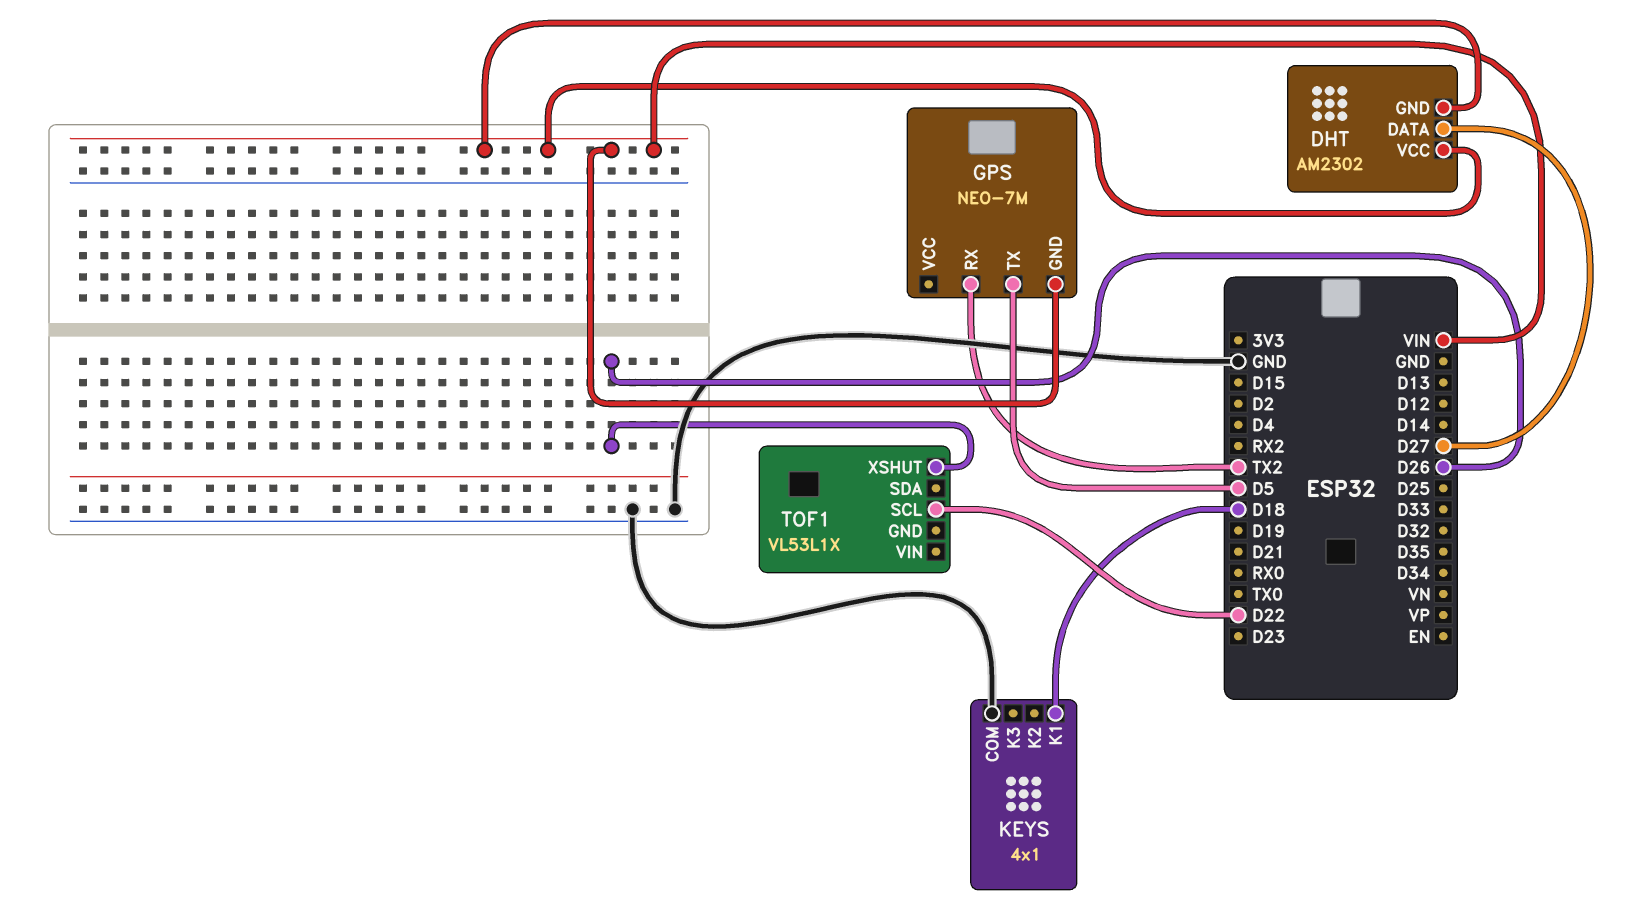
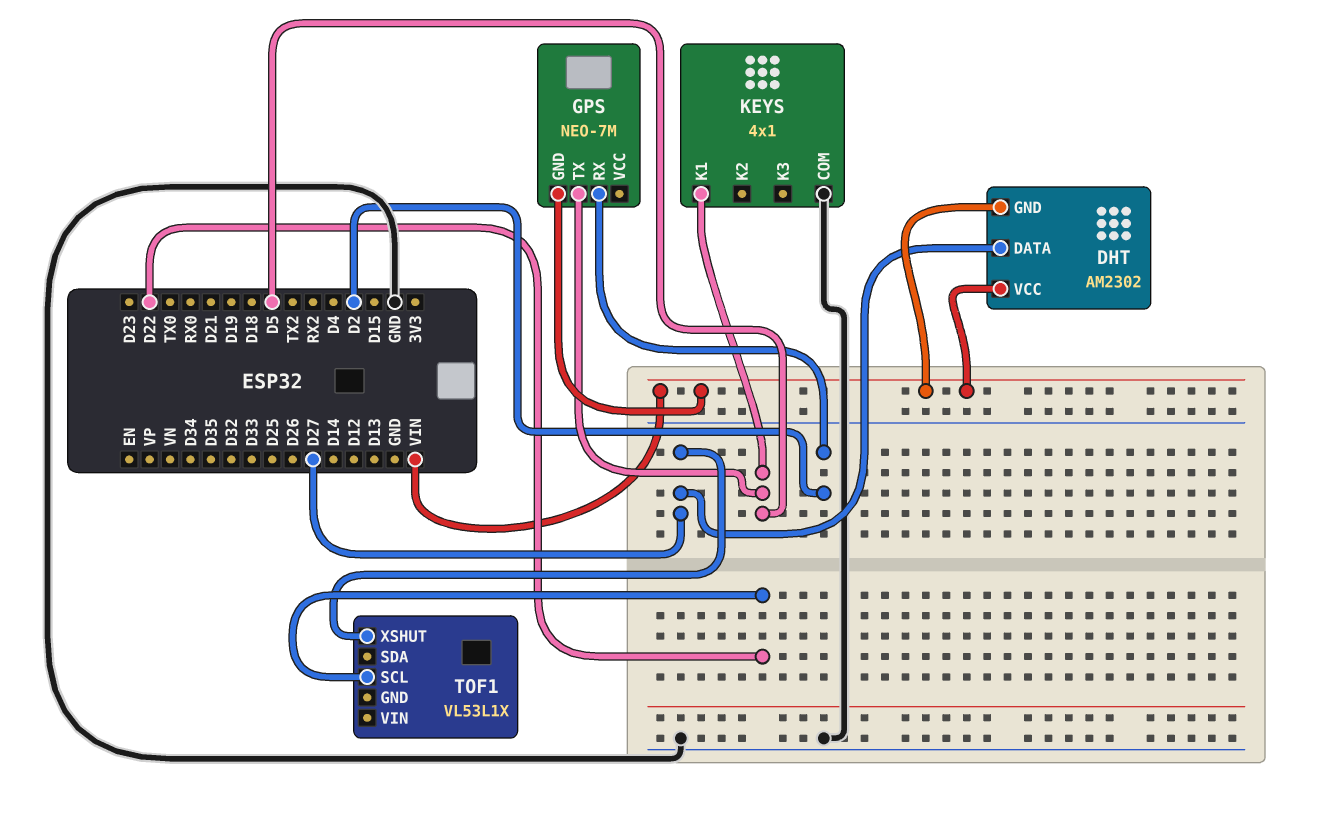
GPS pin RX: TX2 -> D2
KEYS pin K1: D18 -> D5
TOF1 pin XSHUT: D26 -> D27

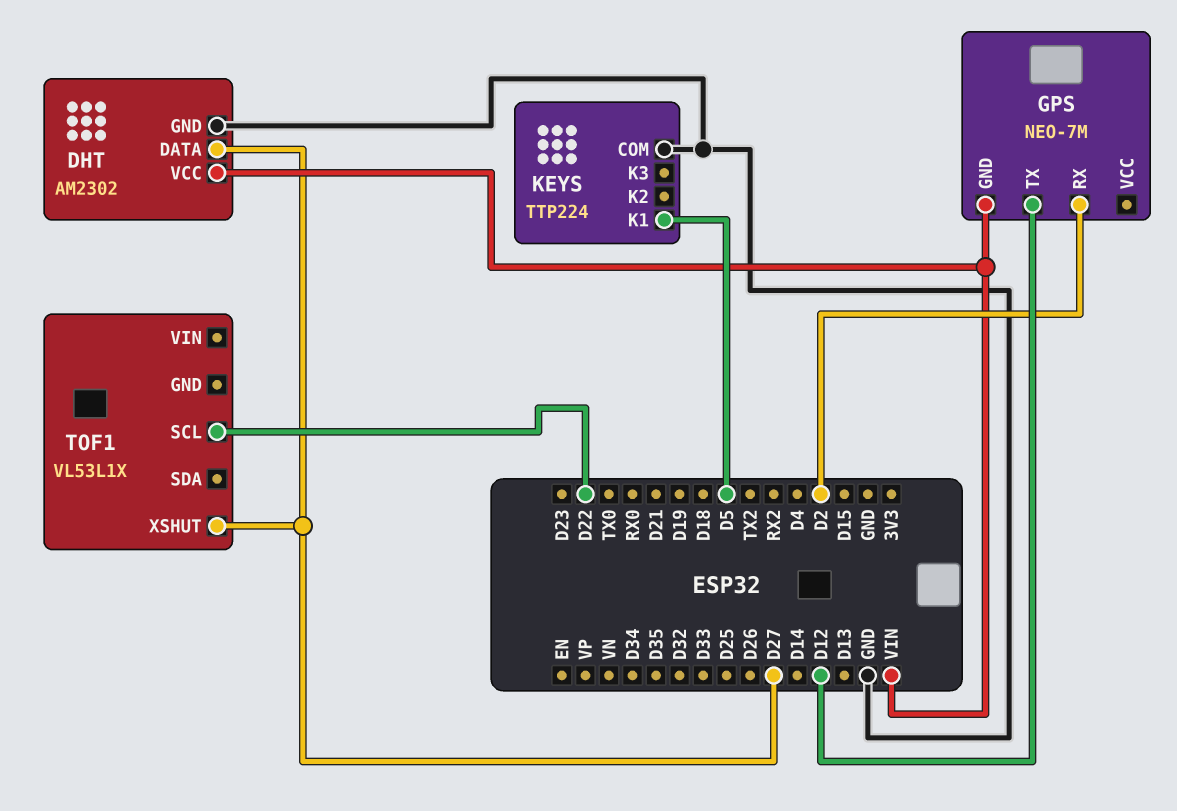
DHT pin GND: VIN -> GND
GPS pin TX: D5 -> D12
KEYS: 4x1 -> TTP224

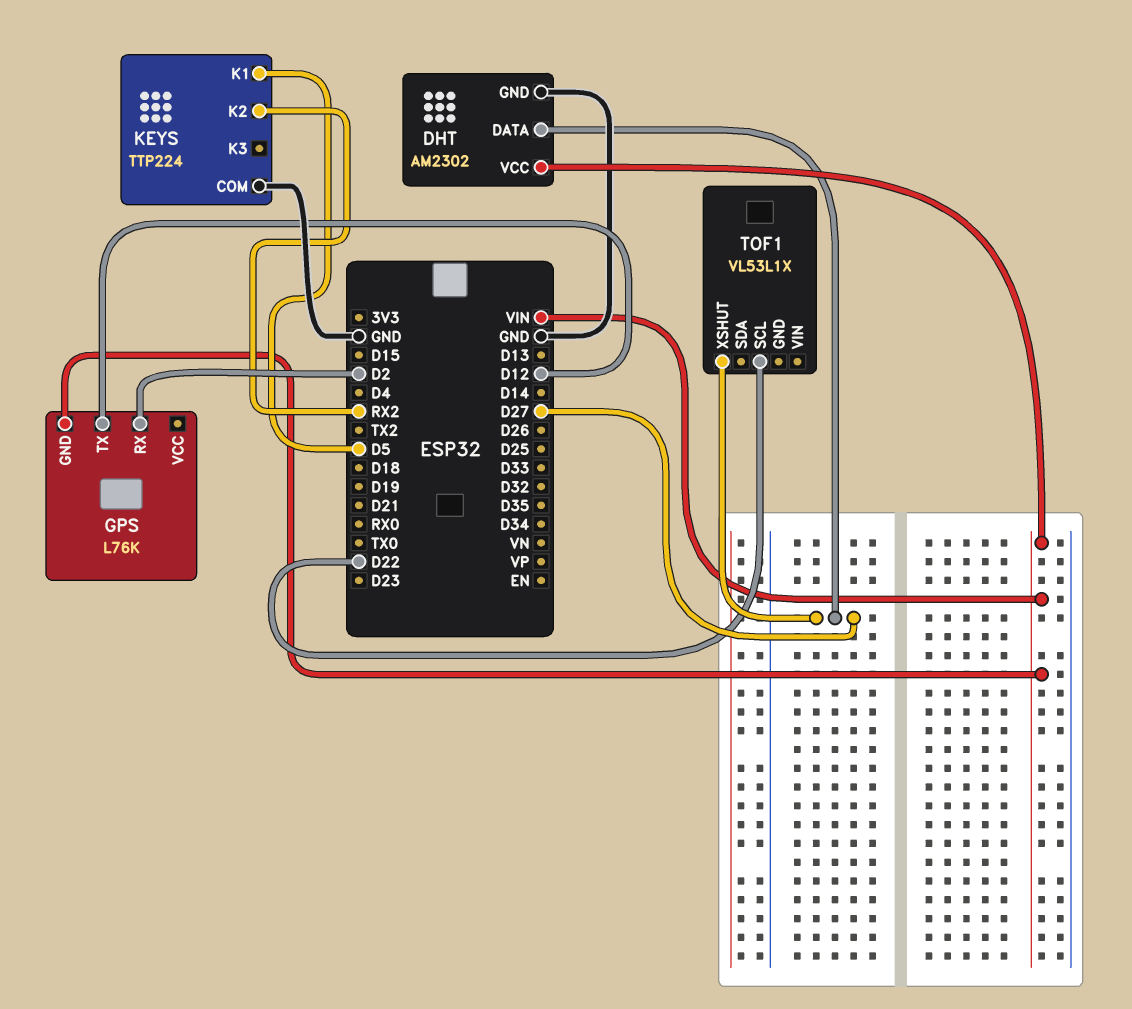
GPS: NEO-7M -> L76K
KEYS pin K2: none -> RX2

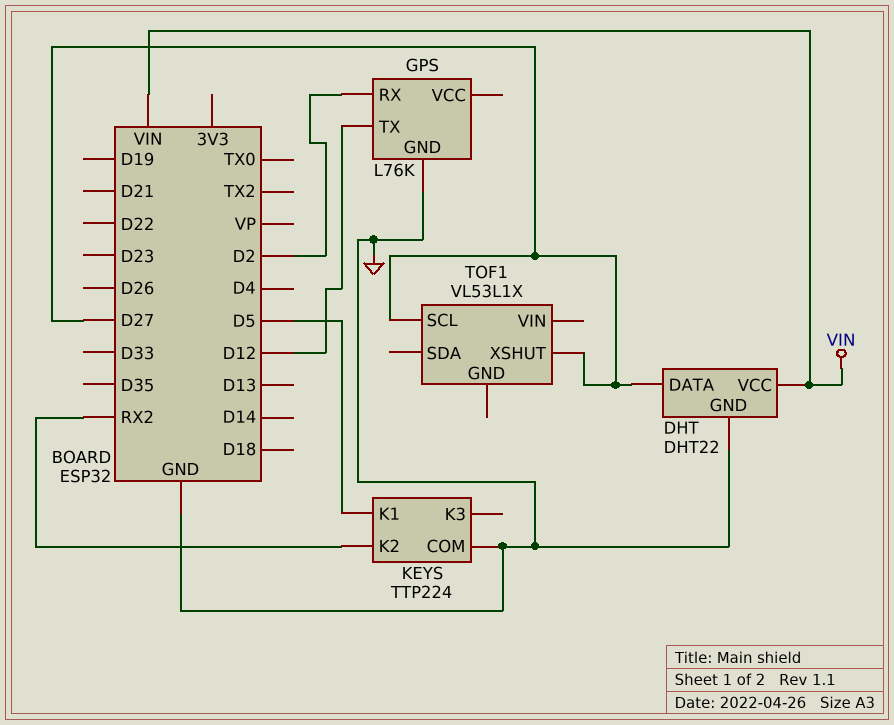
DHT: AM2302 -> DHT22
GPS pin GND: VIN -> GND
TOF1 pin SCL: D22 -> D27

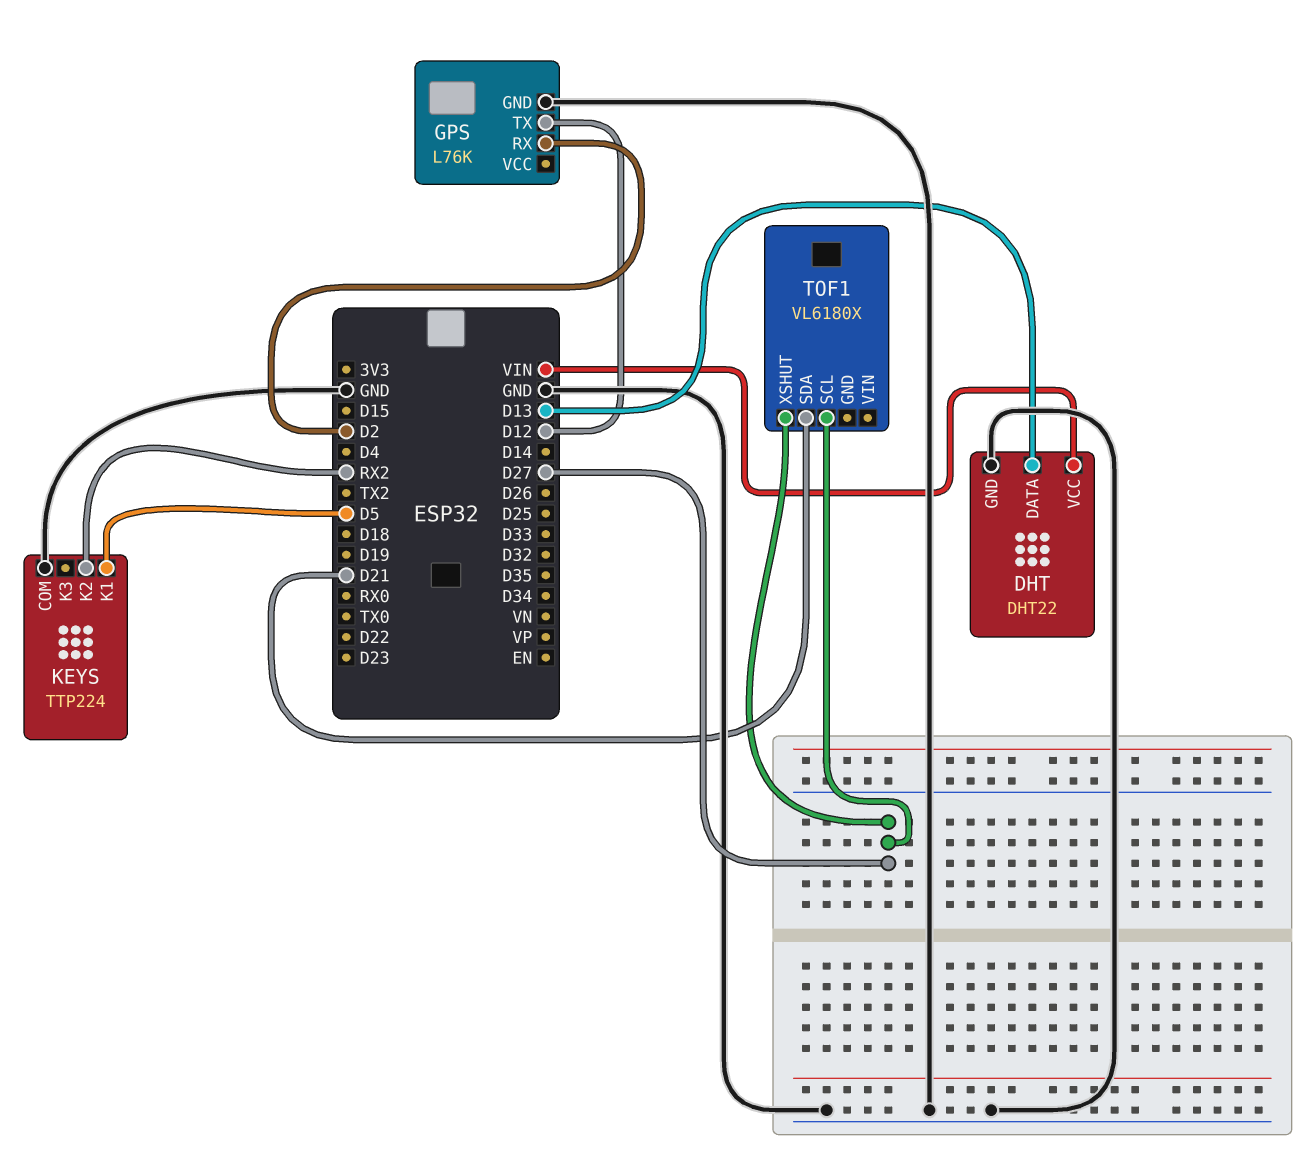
DHT pin DATA: D27 -> D13
TOF1: VL53L1X -> VL6180X
TOF1 pin SDA: none -> D21

